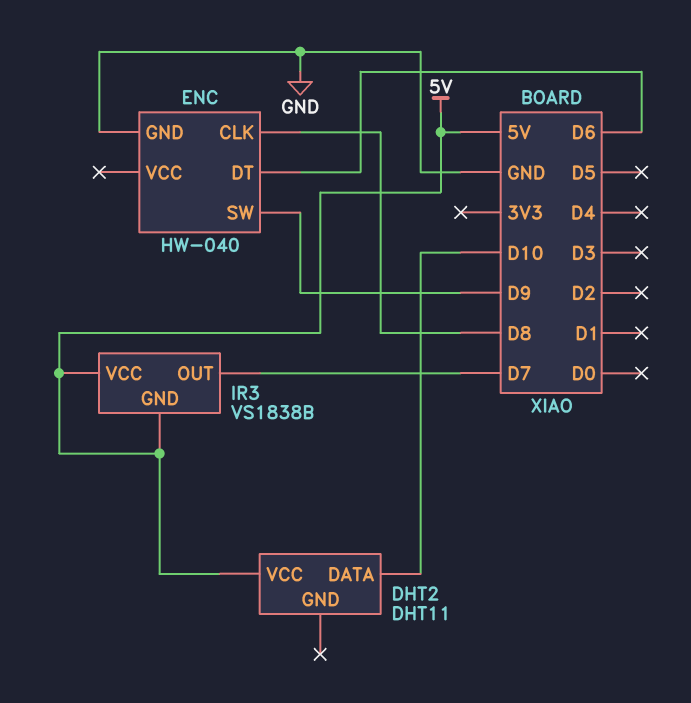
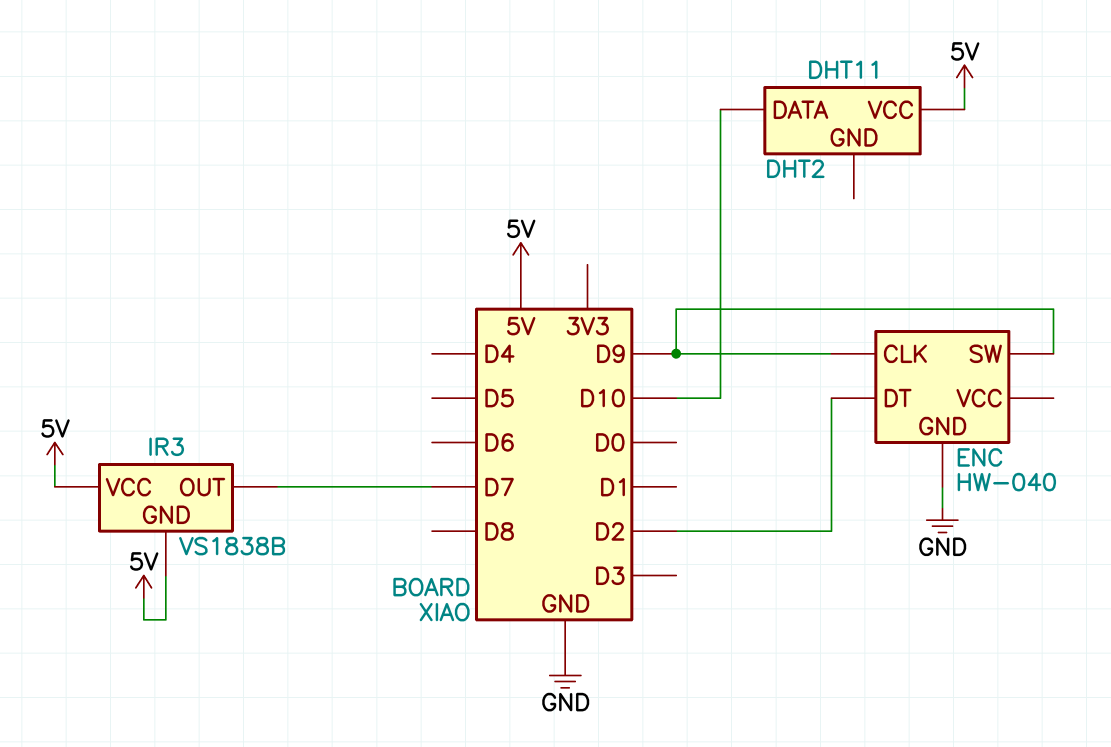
ENC pin CLK: D8 -> D9
ENC pin DT: D6 -> D2

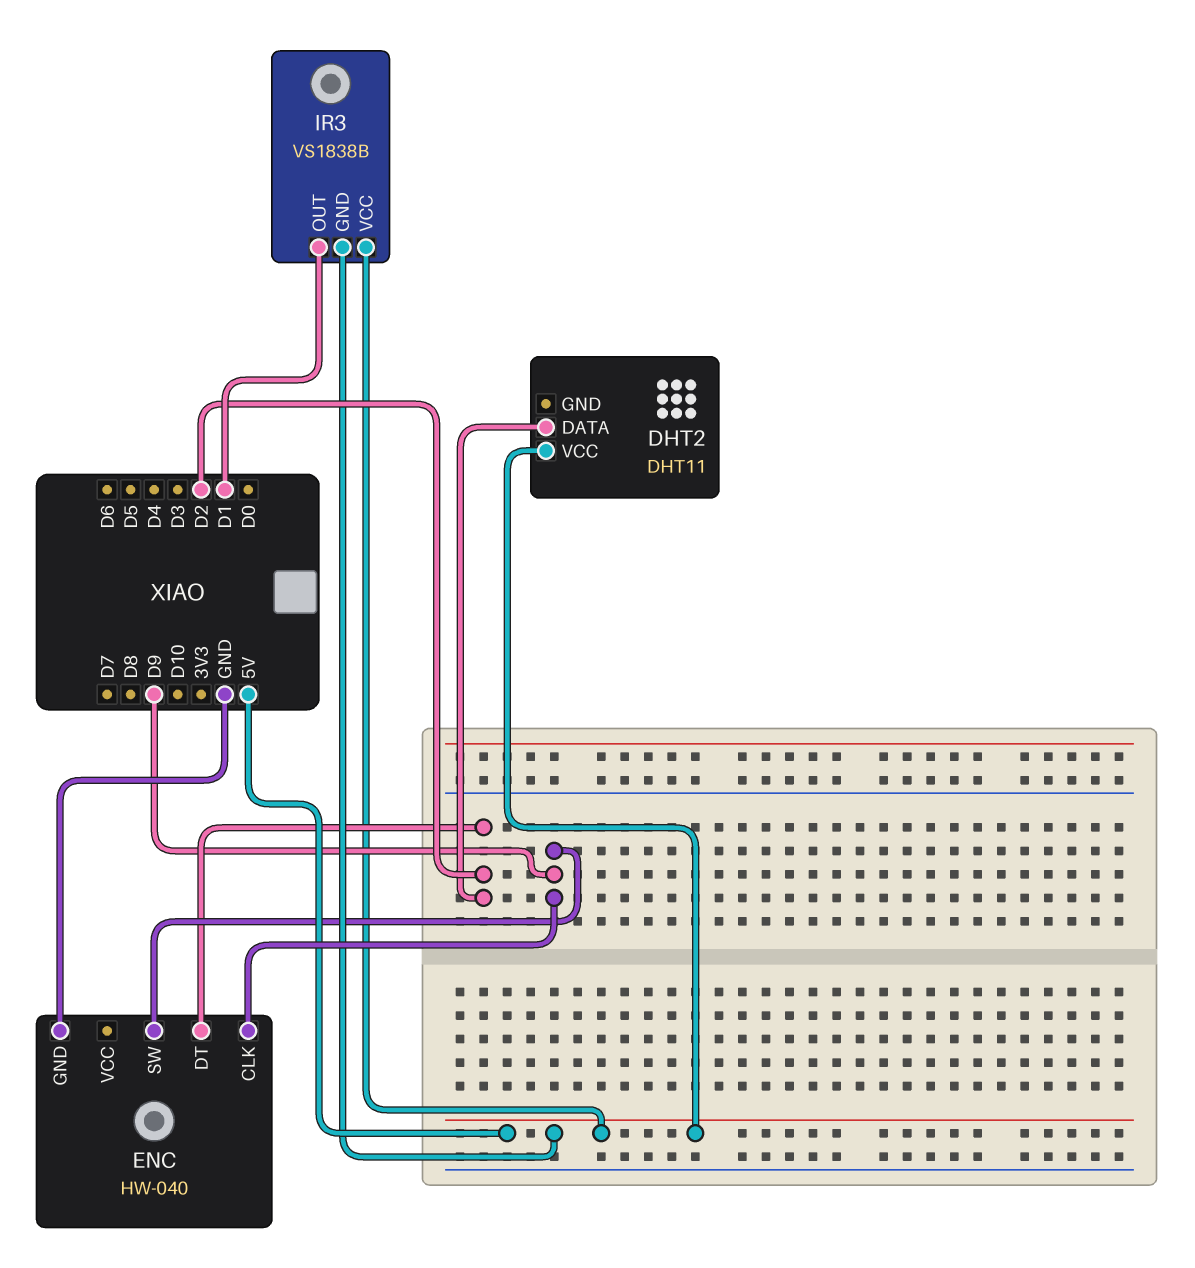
DHT2 pin DATA: D10 -> D2
IR3 pin OUT: D7 -> D1

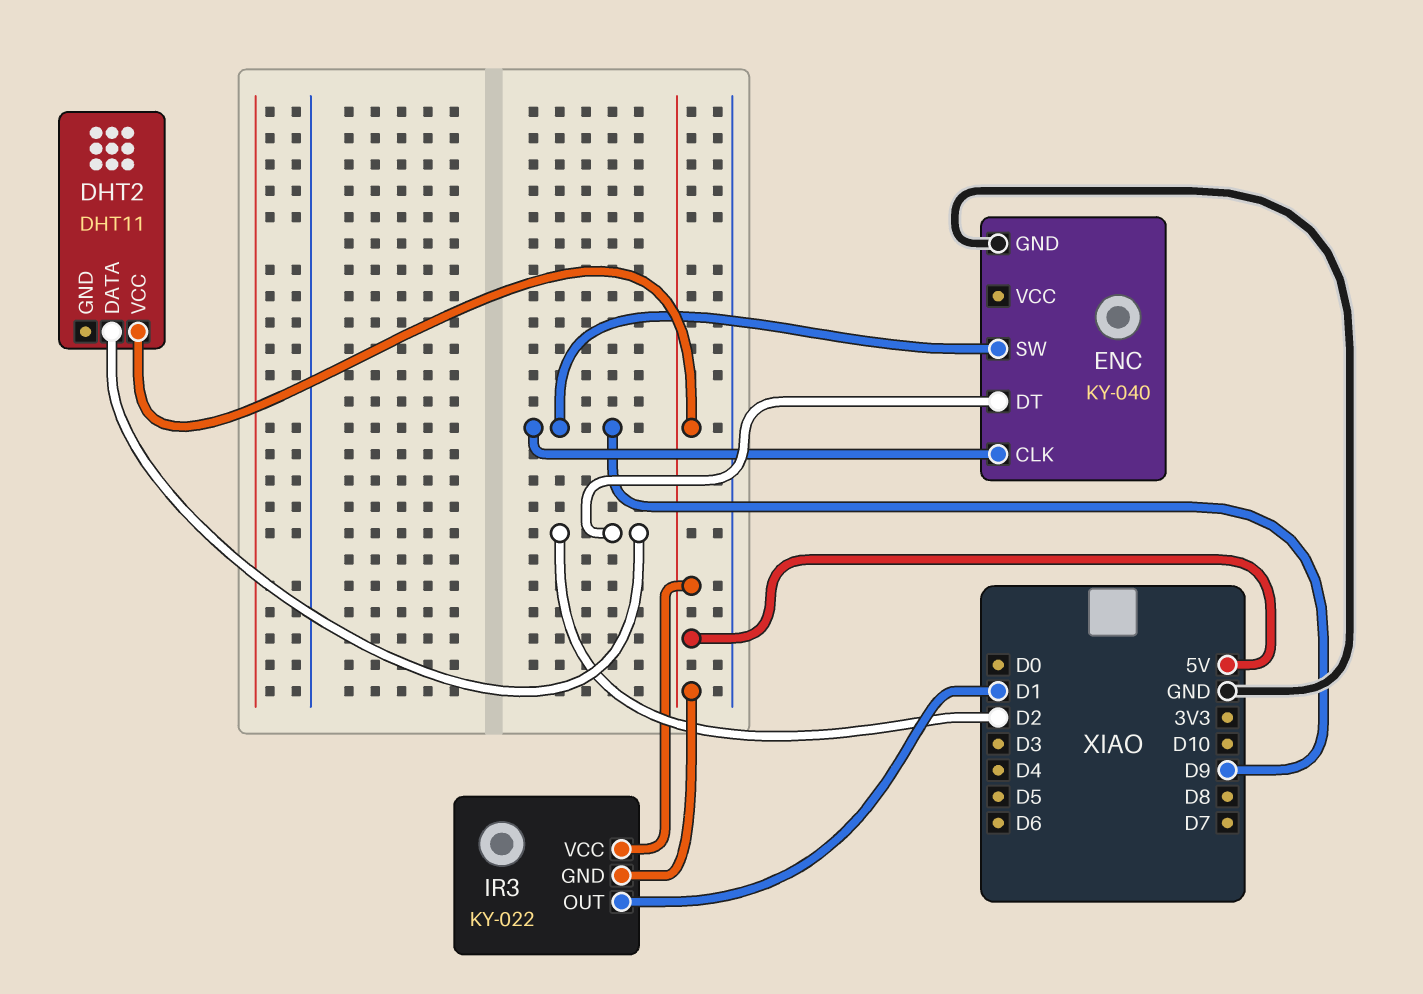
ENC: HW-040 -> KY-040
IR3: VS1838B -> KY-022

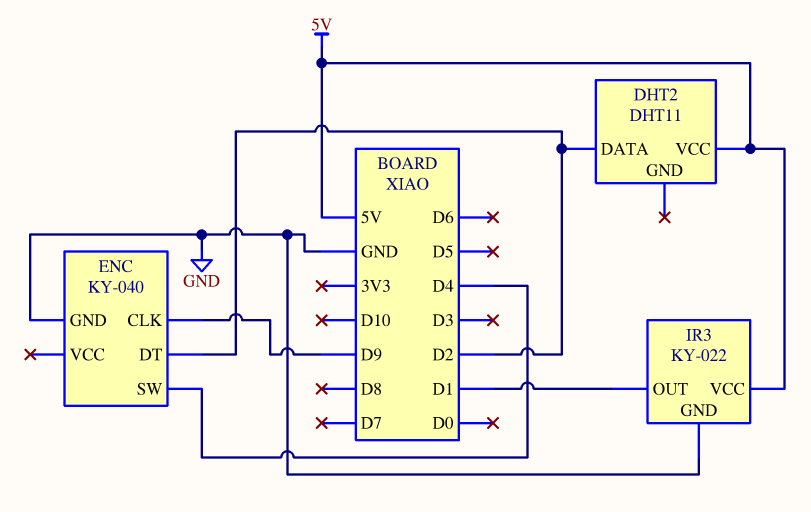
ENC pin SW: D9 -> D4
IR3 pin GND: 5V -> GND

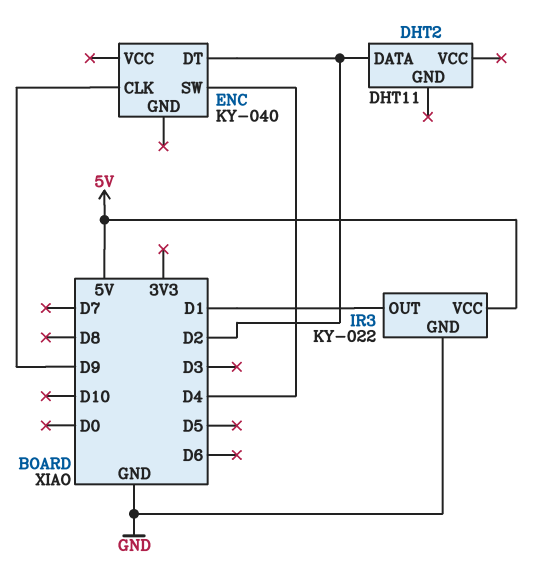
DHT2 pin VCC: 5V -> none
ENC pin GND: GND -> none

